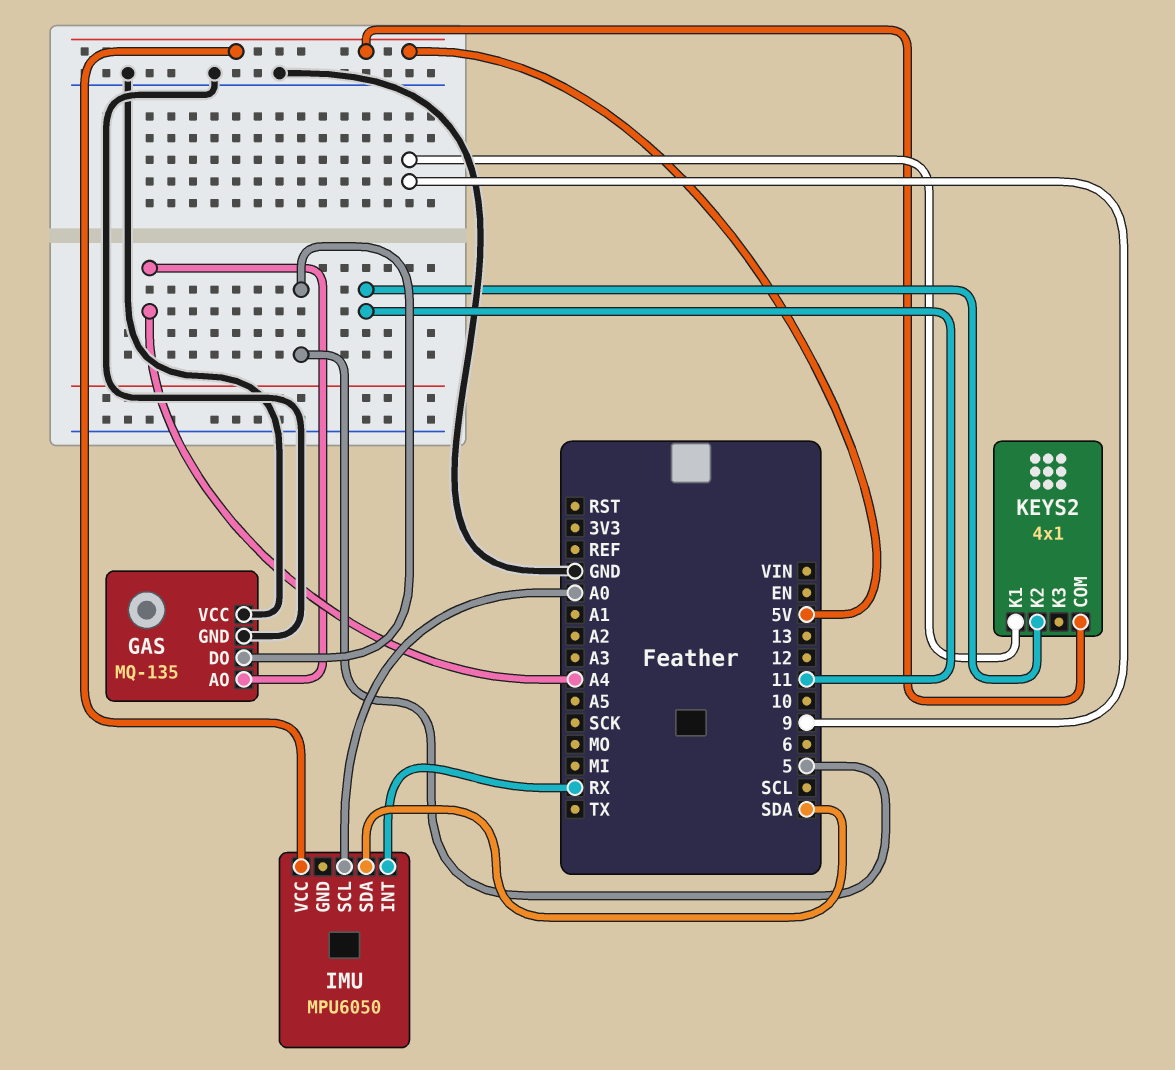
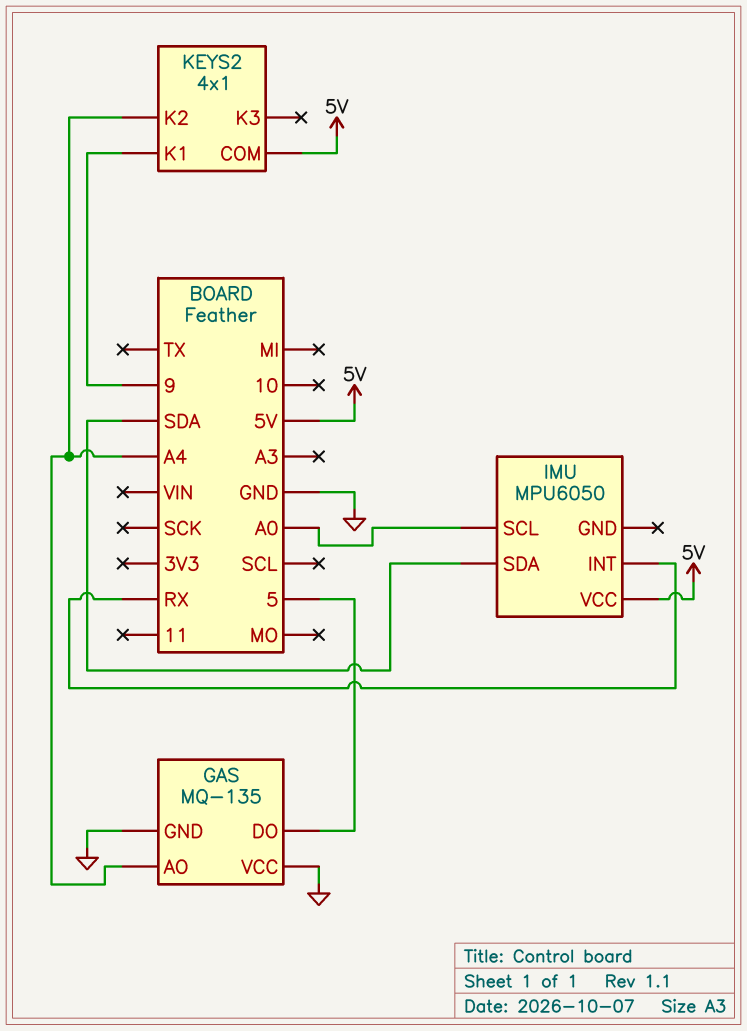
KEYS2 pin K2: 11 -> A4

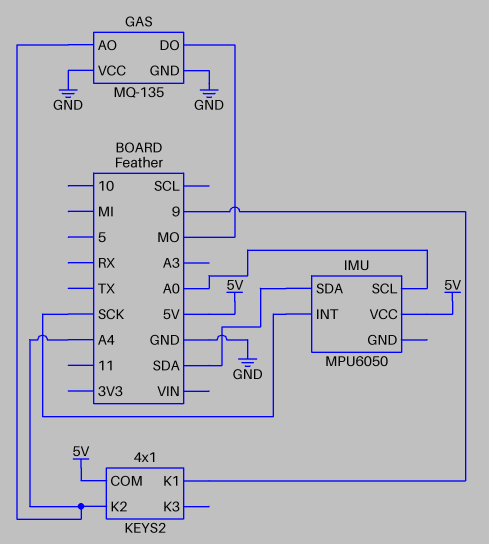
GAS pin DO: 5 -> MO
IMU pin INT: RX -> SCK

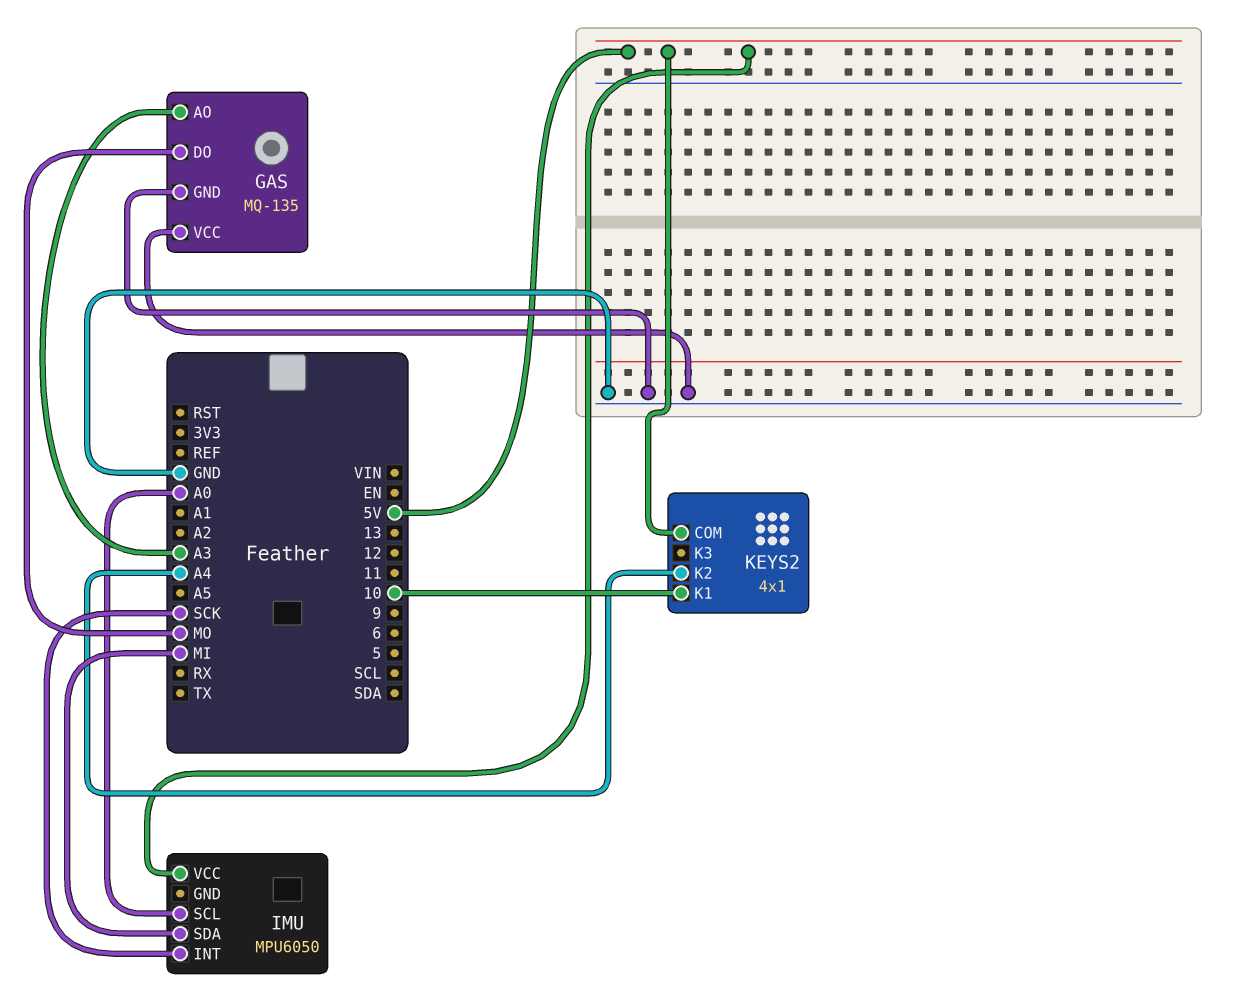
GAS pin AO: A4 -> A3
IMU pin SDA: SDA -> MI
KEYS2 pin K1: 9 -> 10

